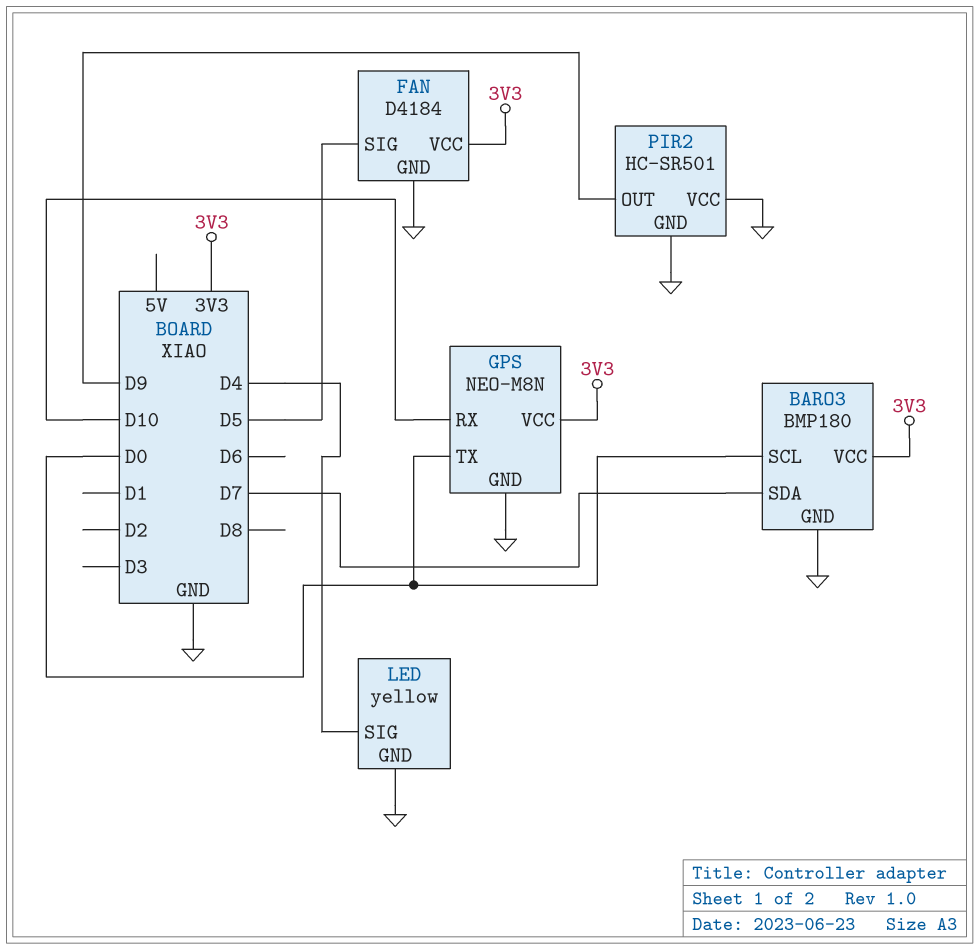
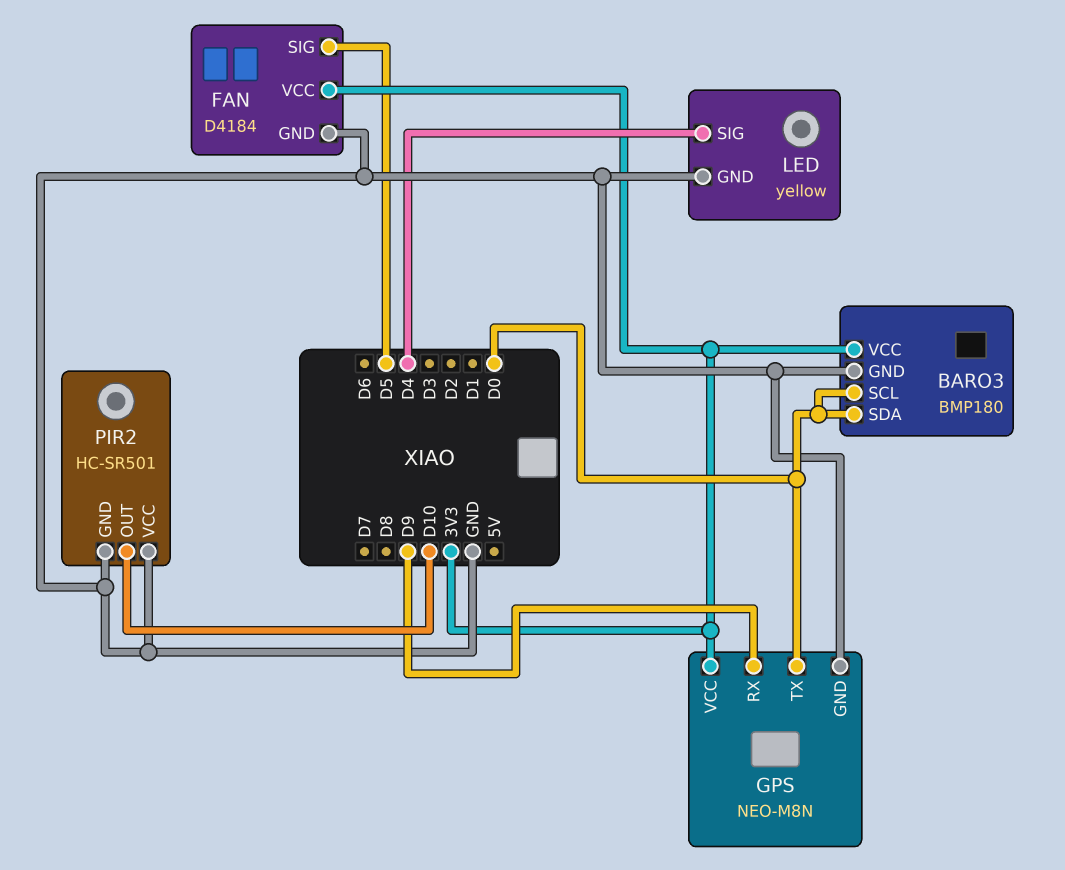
BARO3 pin SDA: D7 -> D0
GPS pin RX: D10 -> D9
PIR2 pin OUT: D9 -> D10

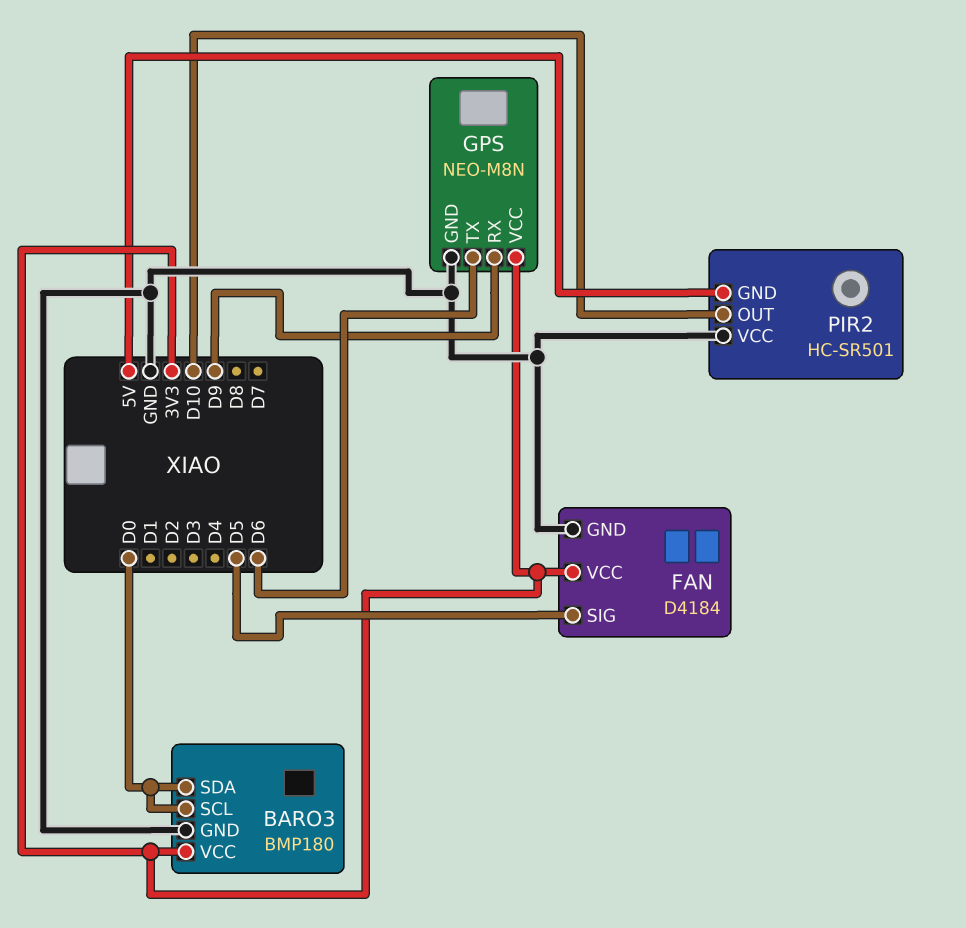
GPS pin TX: D0 -> D6
LED: yellow -> none
LED pin GND: GND -> none
LED pin SIG: D4 -> none
PIR2 pin GND: GND -> 5V

